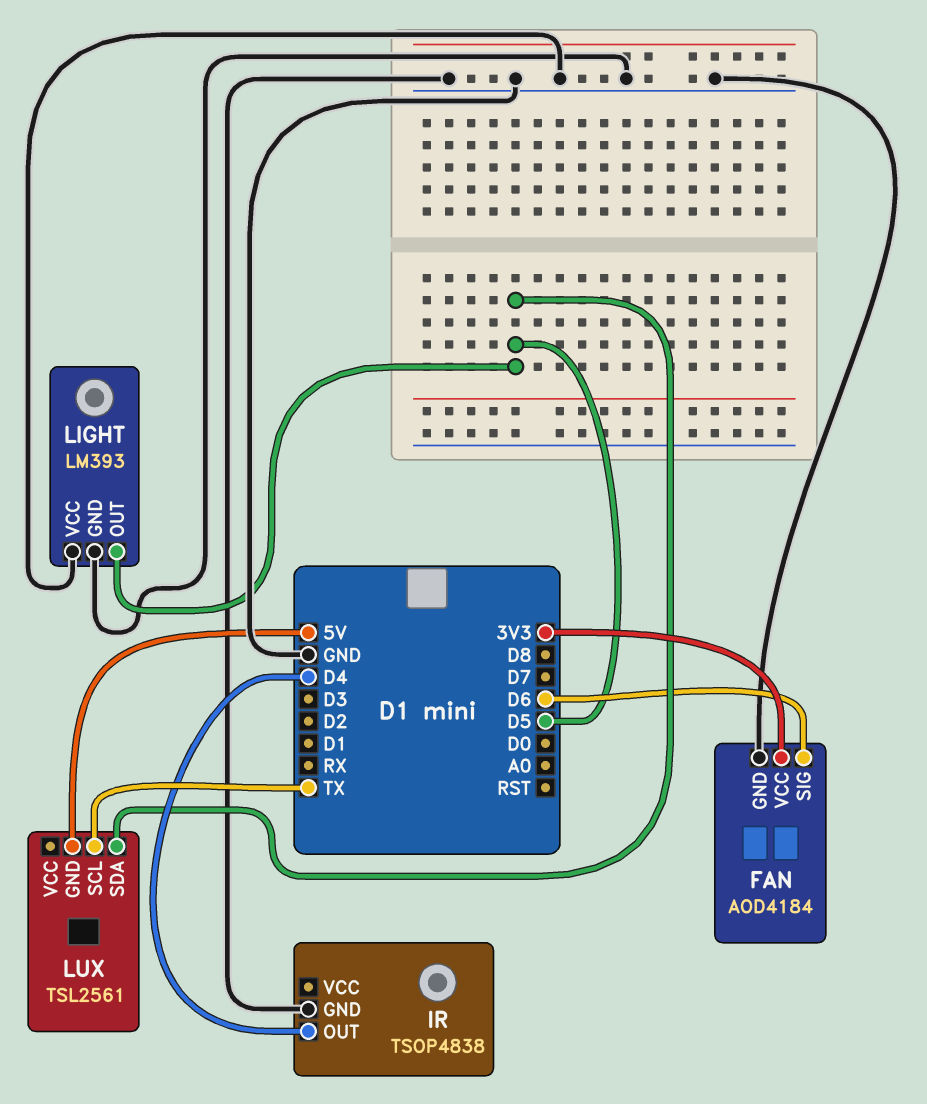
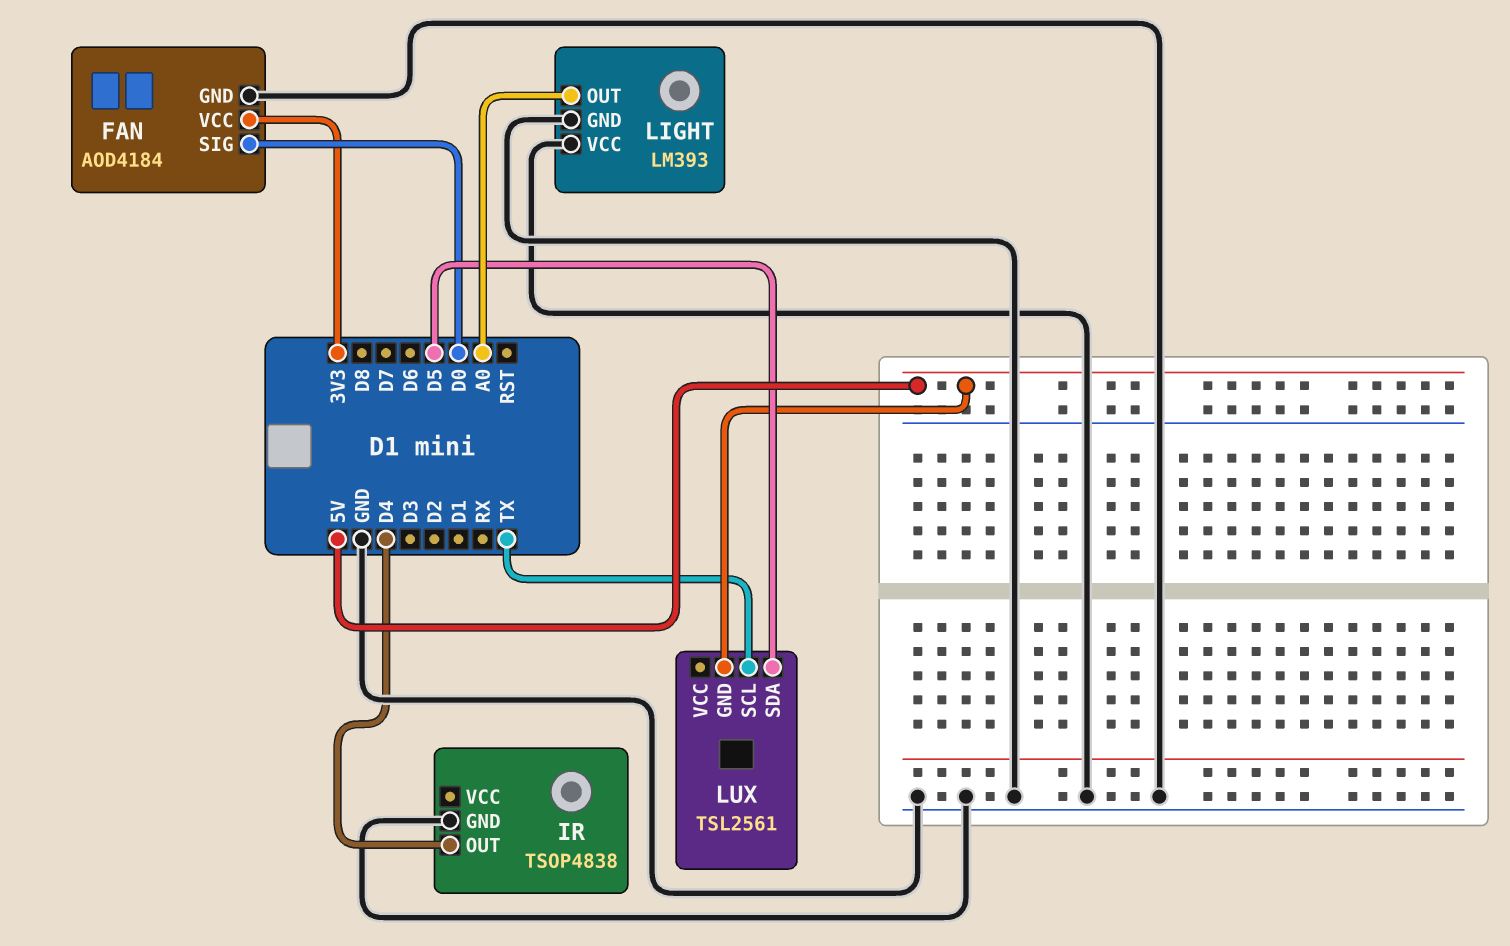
FAN pin SIG: D6 -> D0
LIGHT pin OUT: D5 -> A0

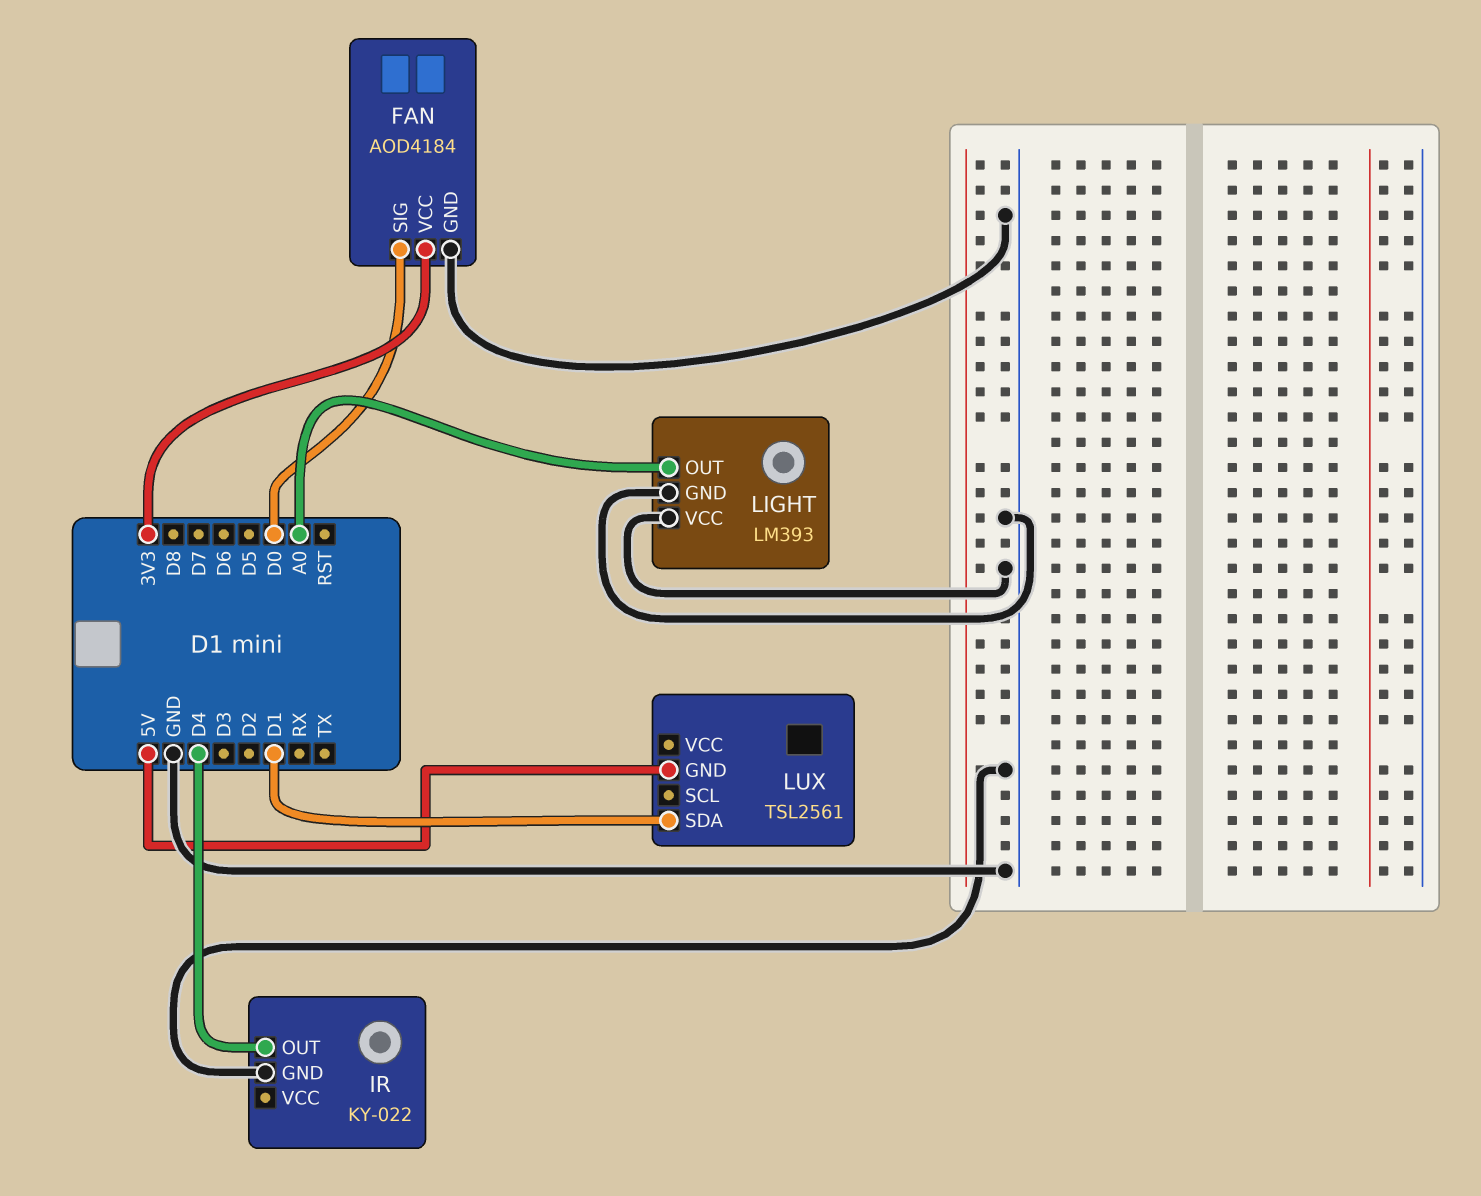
IR: TSOP4838 -> KY-022
LUX pin SCL: TX -> none
LUX pin SDA: D5 -> D1

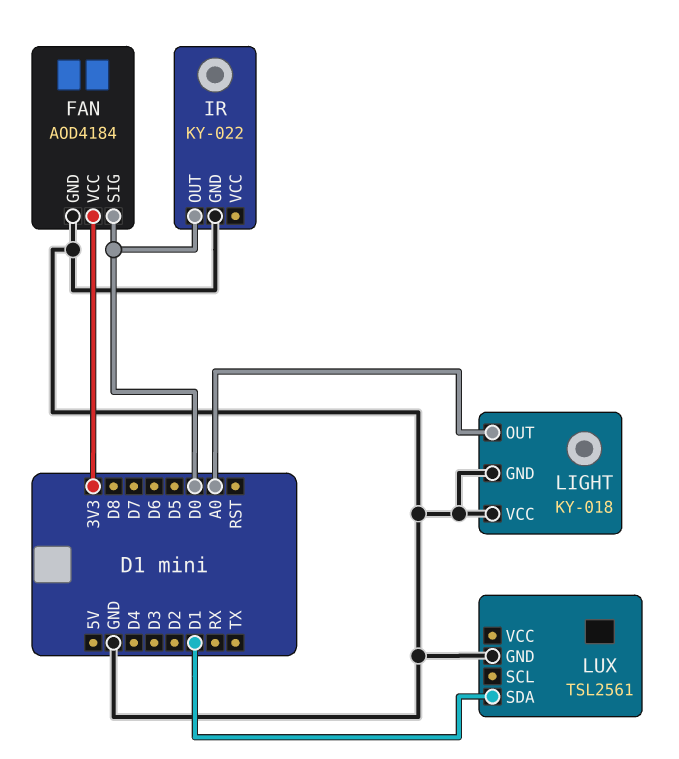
IR pin OUT: D4 -> D0
LIGHT: LM393 -> KY-018
LUX pin GND: 5V -> GND

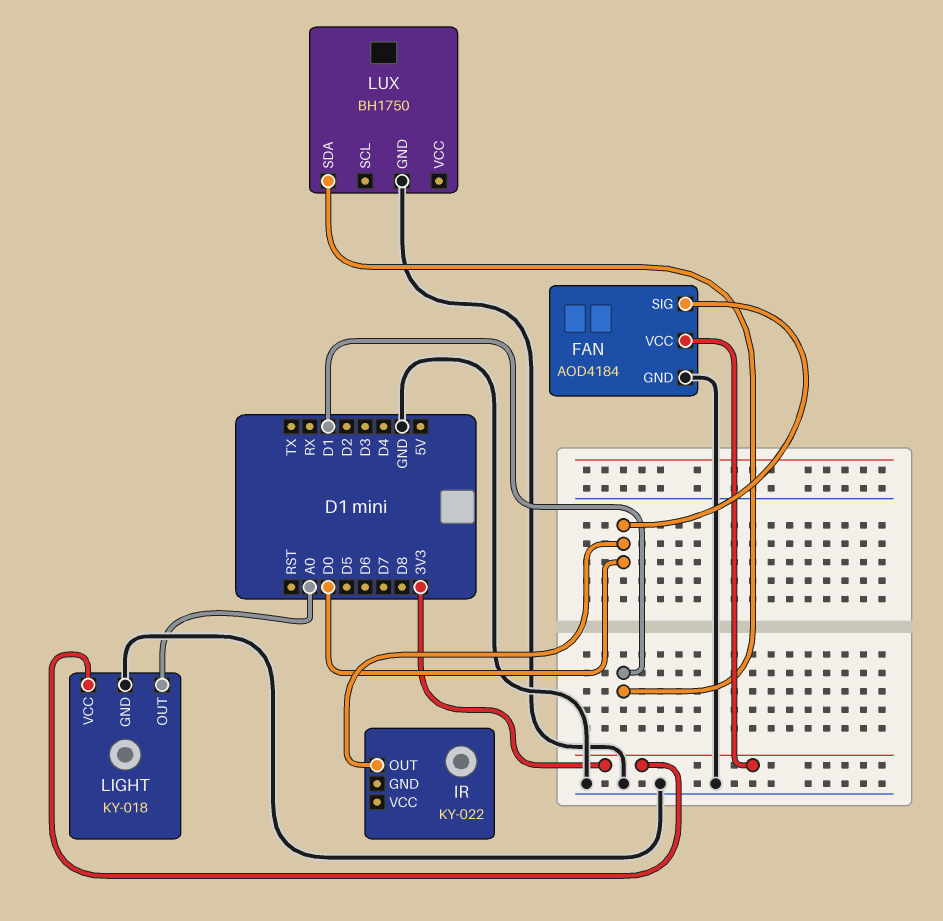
IR pin GND: GND -> none
LIGHT pin VCC: GND -> 3V3
LUX: TSL2561 -> BH1750

